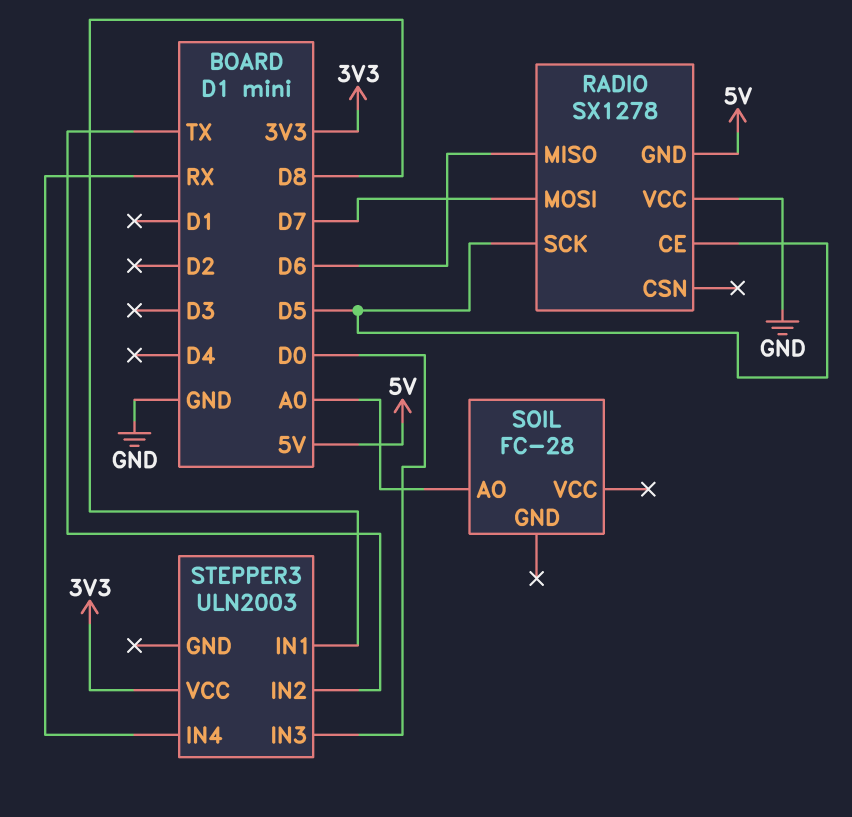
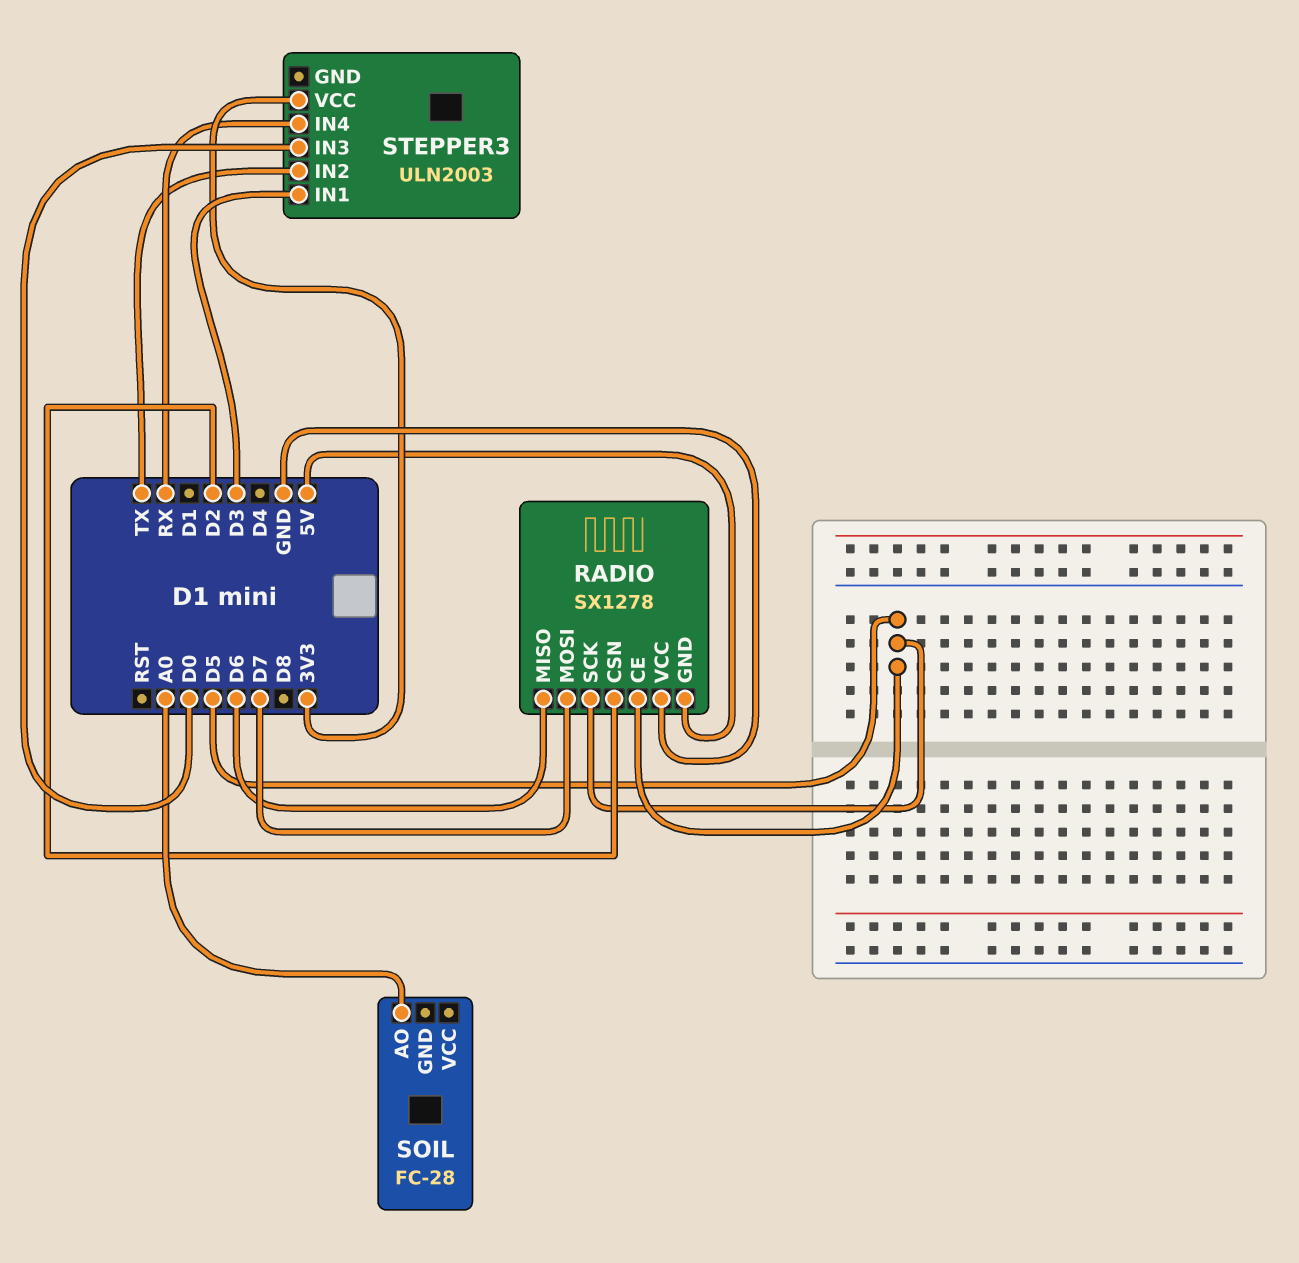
RADIO pin CSN: none -> D2
STEPPER3 pin IN1: D8 -> D3

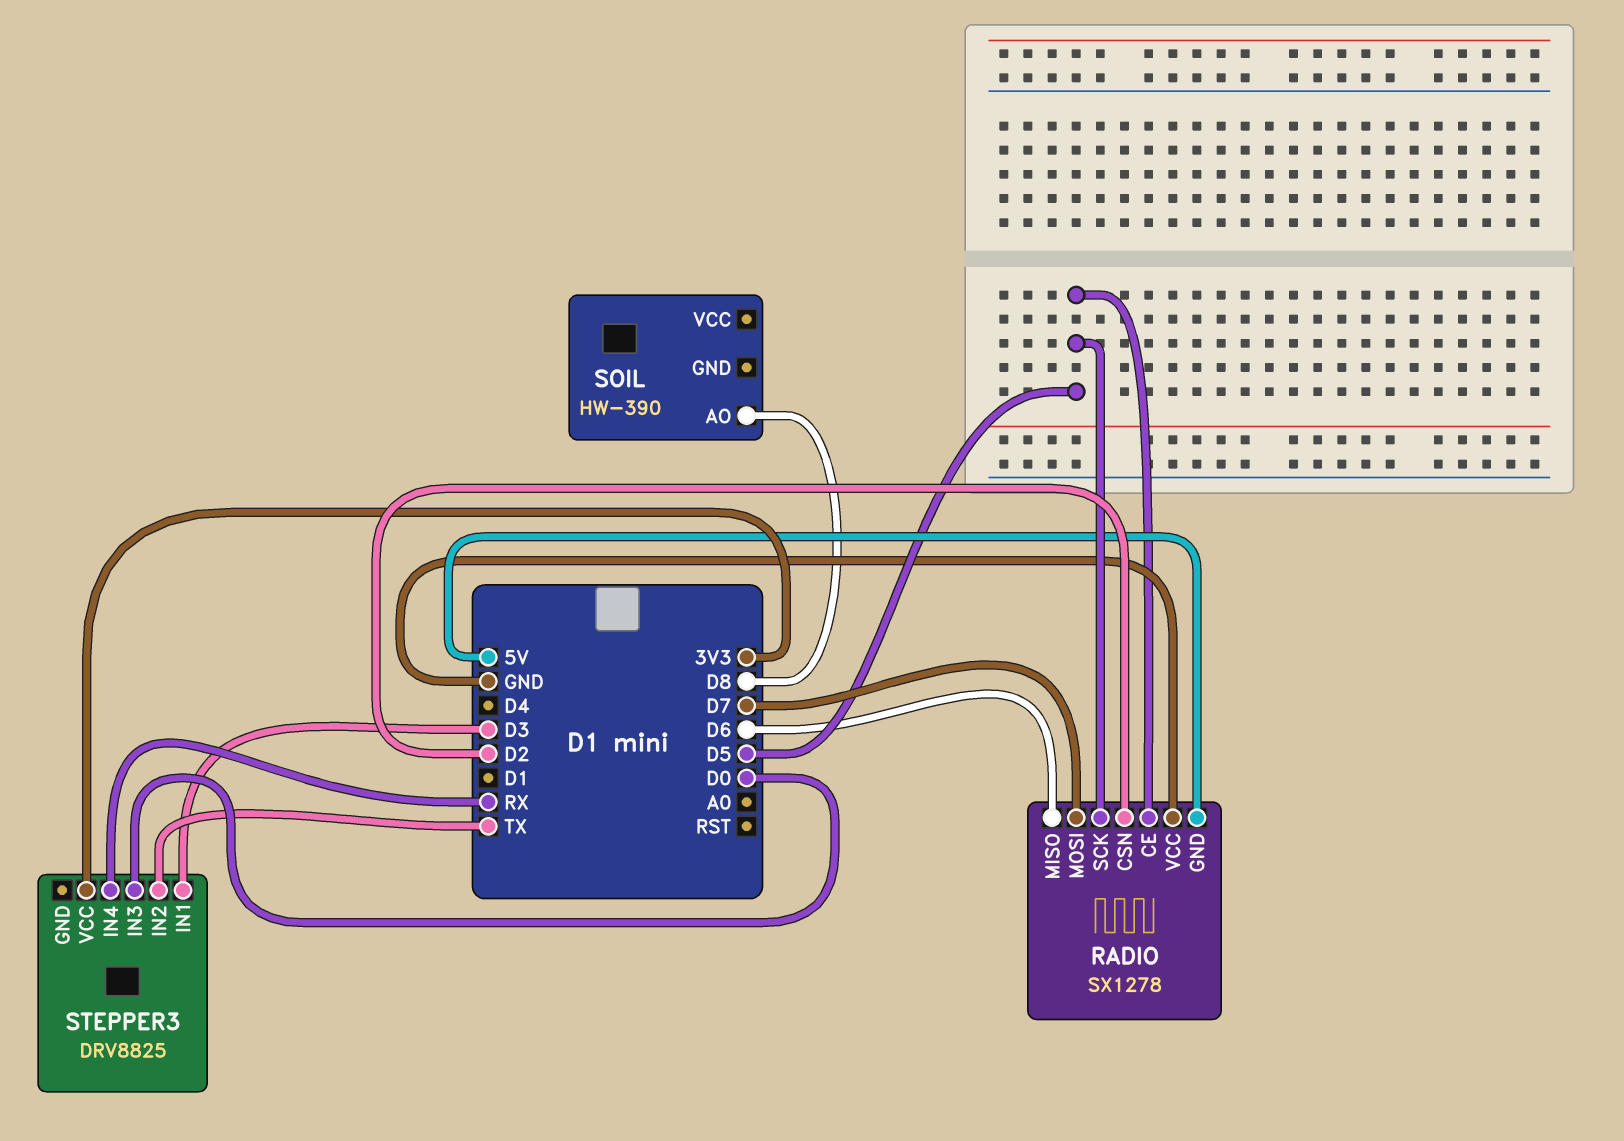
SOIL: FC-28 -> HW-390
SOIL pin AO: A0 -> D8
STEPPER3: ULN2003 -> DRV8825

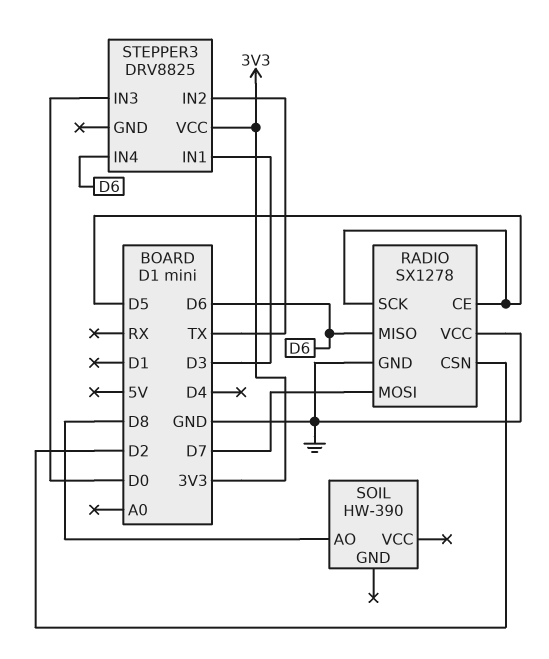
RADIO pin GND: 5V -> GND
STEPPER3 pin IN4: RX -> D6

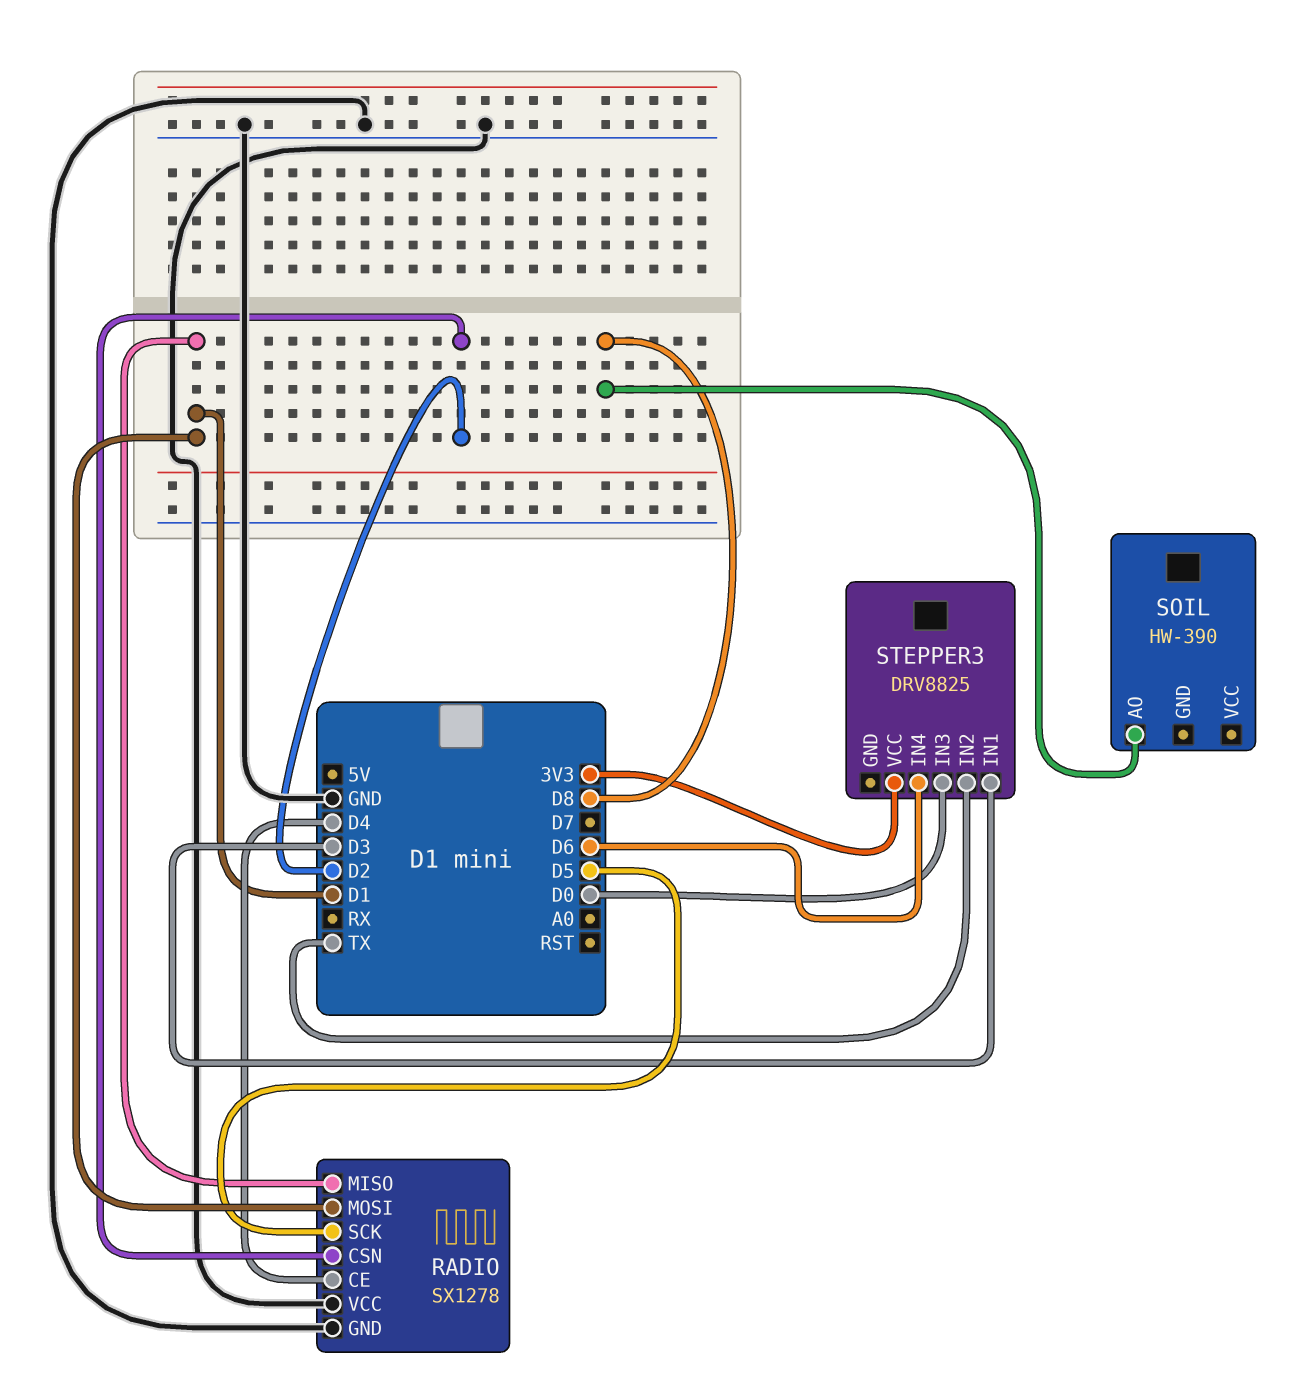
RADIO pin CE: D5 -> D4
RADIO pin MISO: D6 -> D1
RADIO pin MOSI: D7 -> D1

